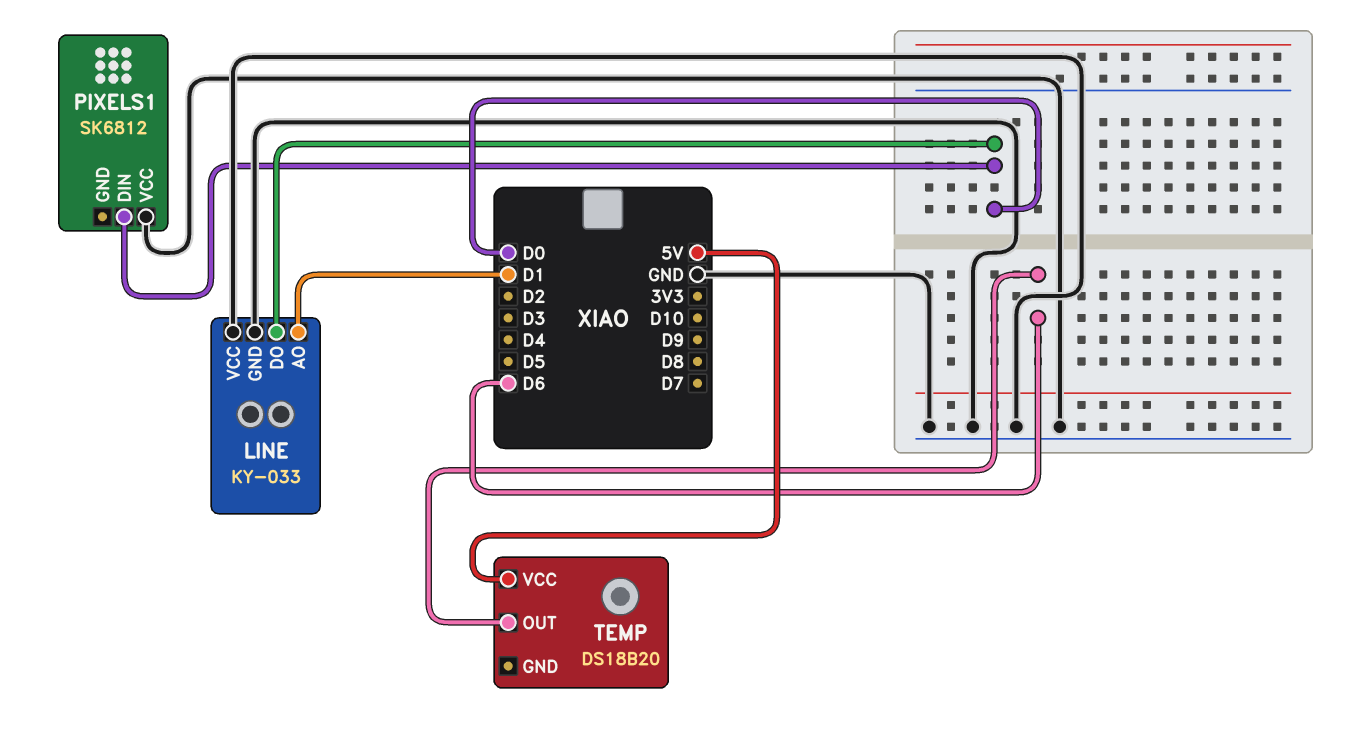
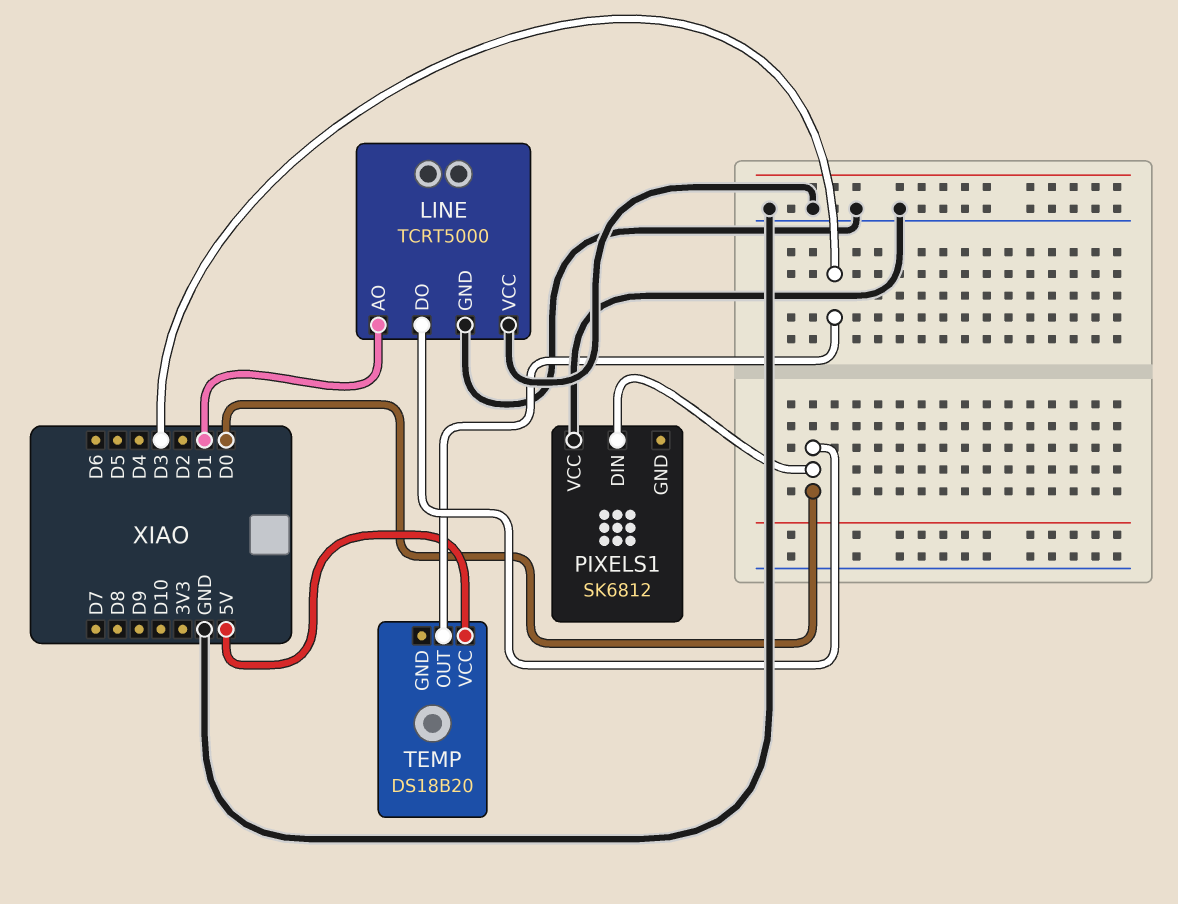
LINE: KY-033 -> TCRT5000
TEMP pin OUT: D6 -> D3

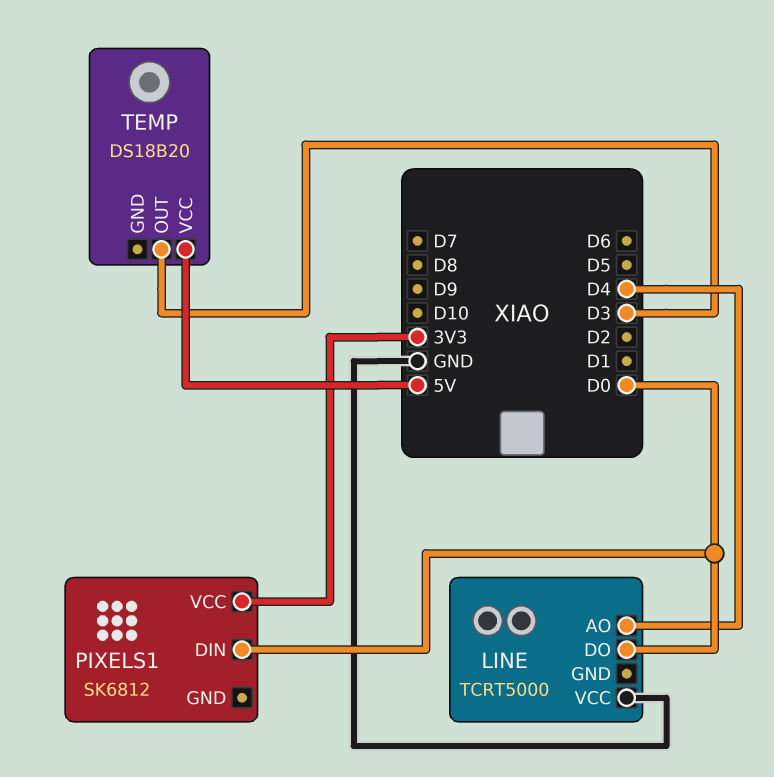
LINE pin AO: D1 -> D4
LINE pin GND: GND -> none
PIXELS1 pin VCC: GND -> 3V3

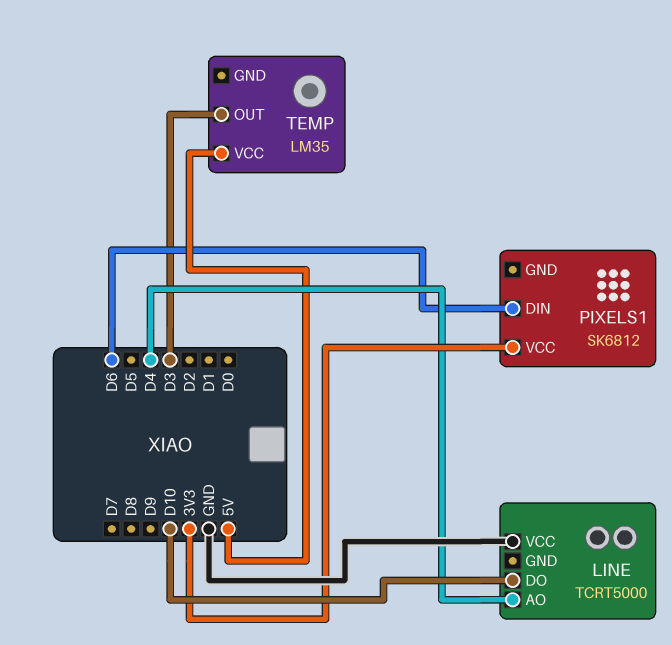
LINE pin DO: D0 -> D10
PIXELS1 pin DIN: D0 -> D6
TEMP: DS18B20 -> LM35

